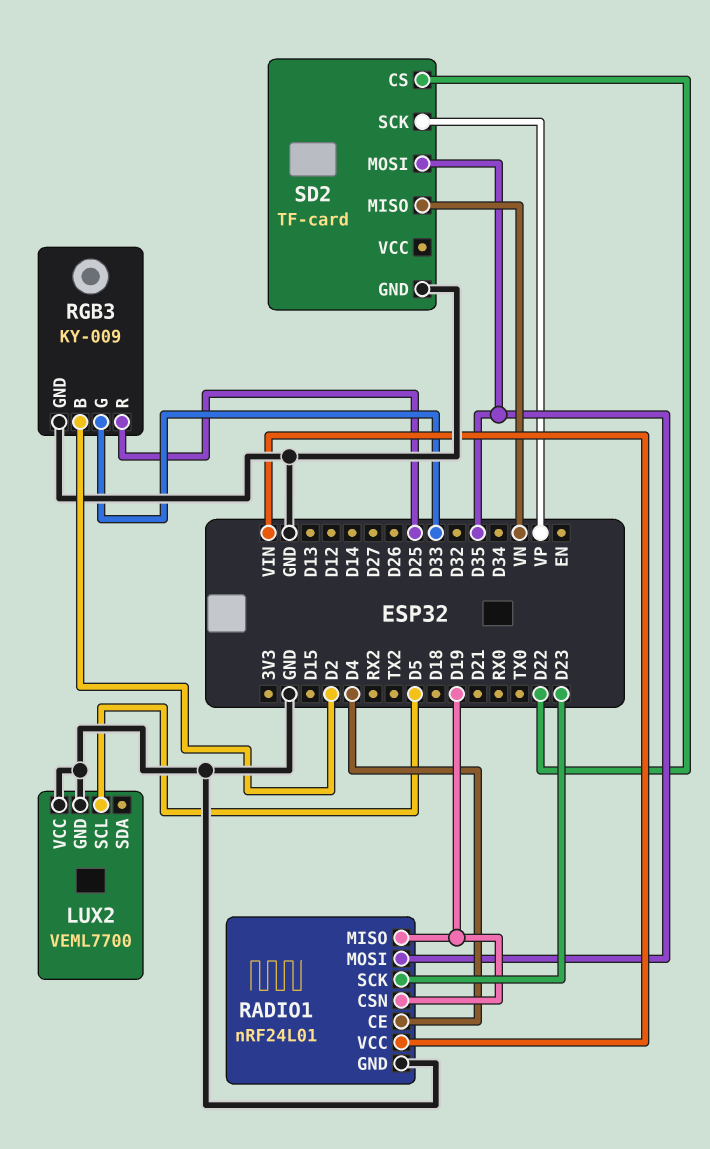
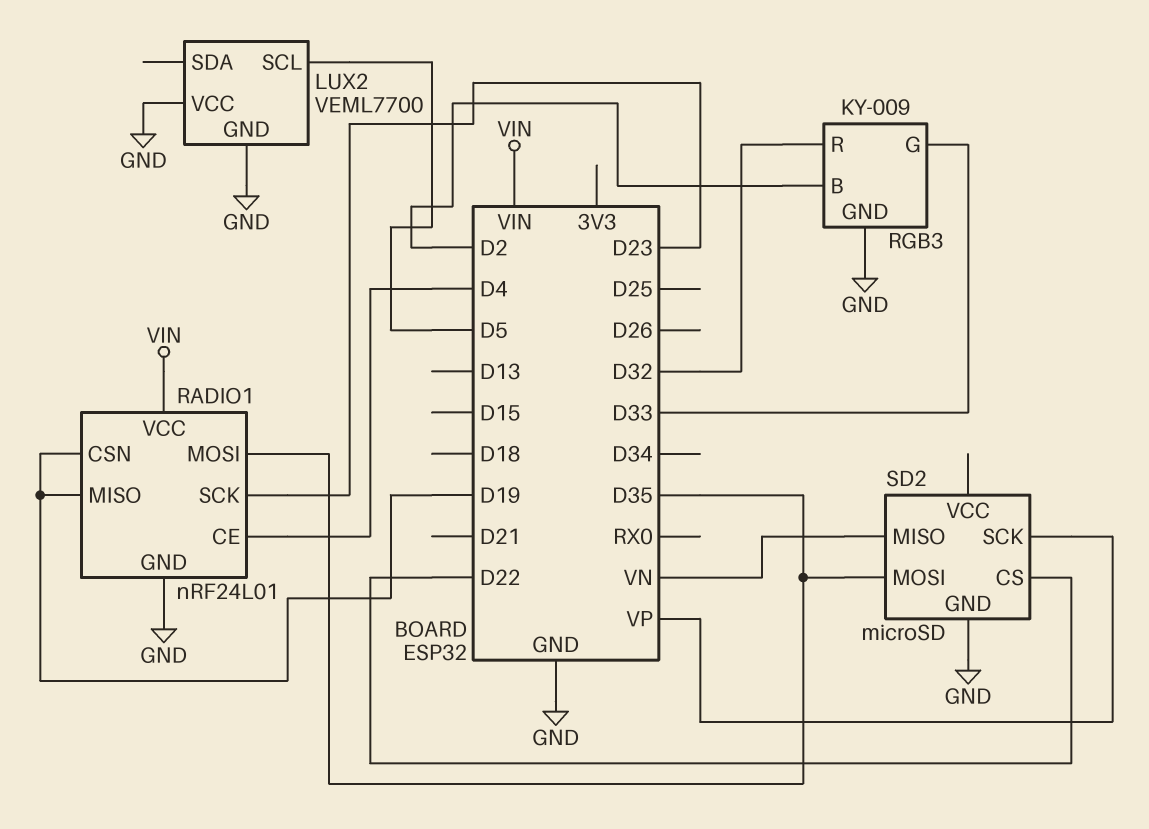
RGB3 pin R: D25 -> D32
SD2: TF-card -> microSD

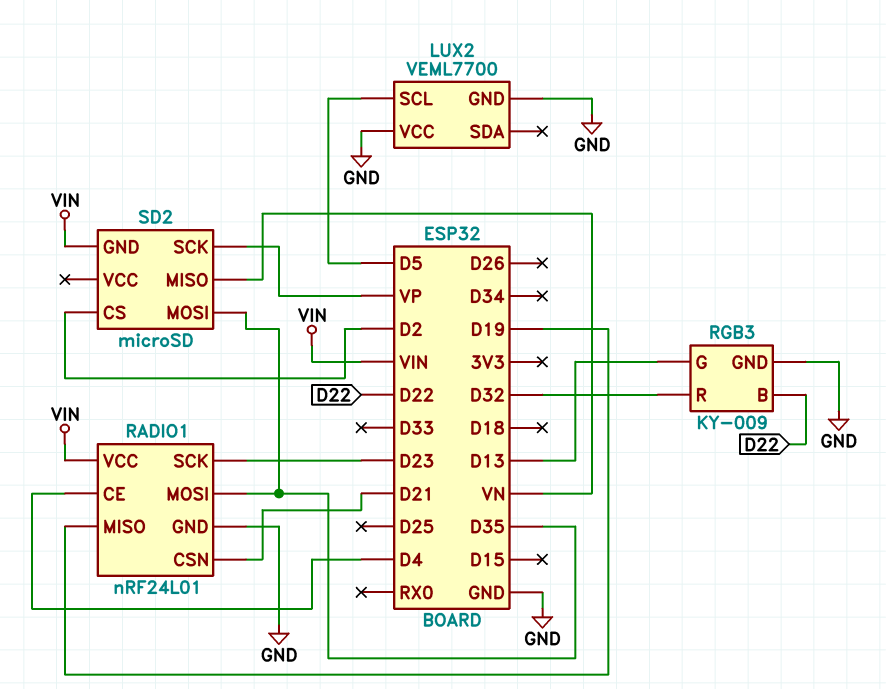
RADIO1 pin CSN: D19 -> D21
RGB3 pin B: D2 -> D22
RGB3 pin G: D33 -> D13
SD2 pin CS: D22 -> D2
SD2 pin GND: GND -> VIN

